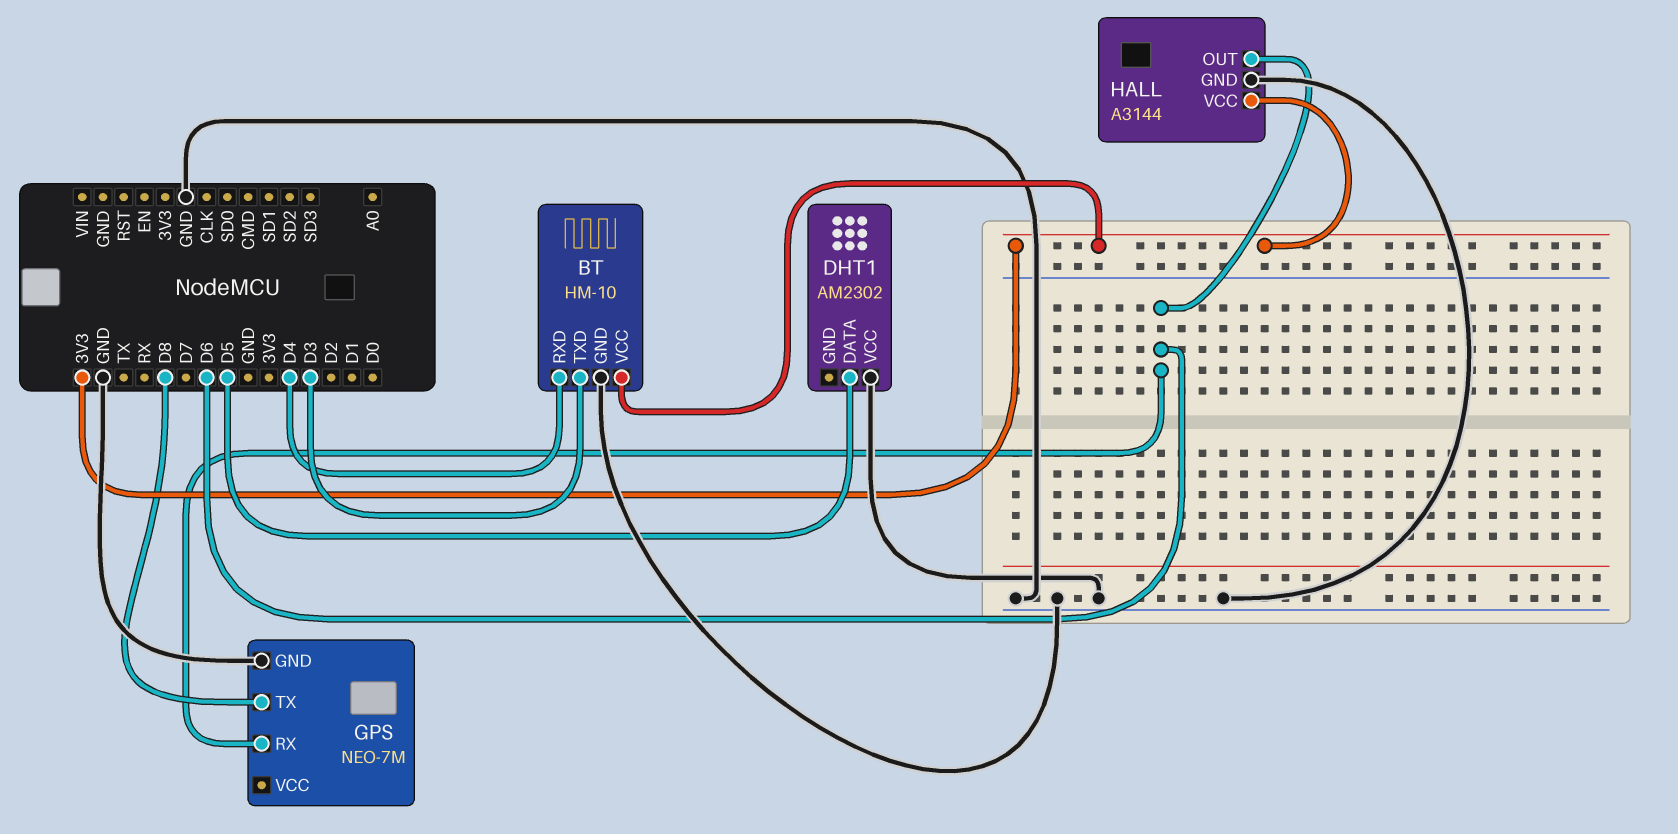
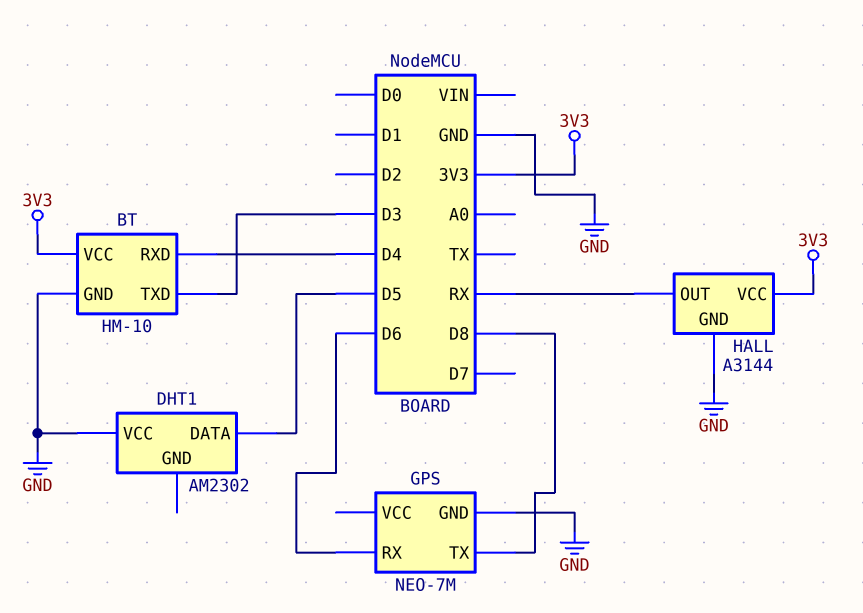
HALL pin OUT: D6 -> RX

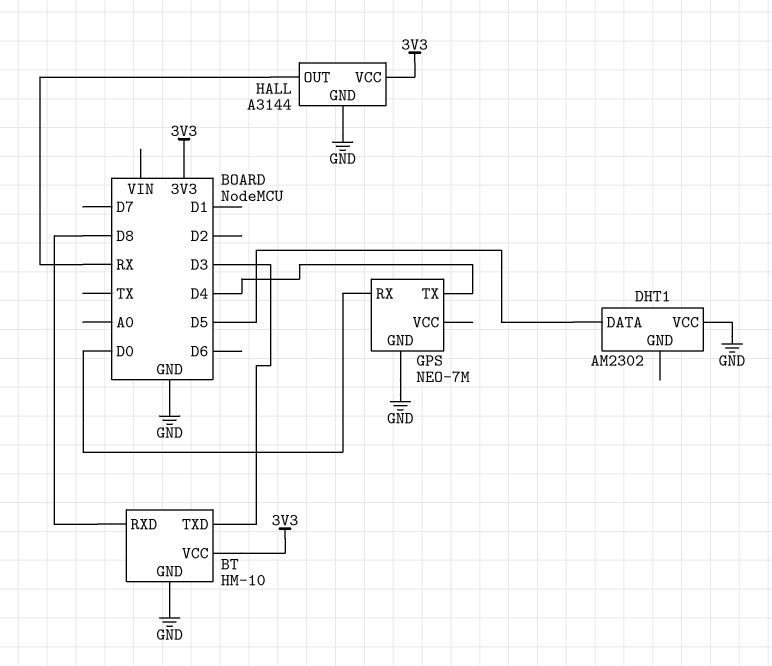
BT pin RXD: D4 -> D8
GPS pin RX: D6 -> D0
GPS pin TX: D8 -> D4

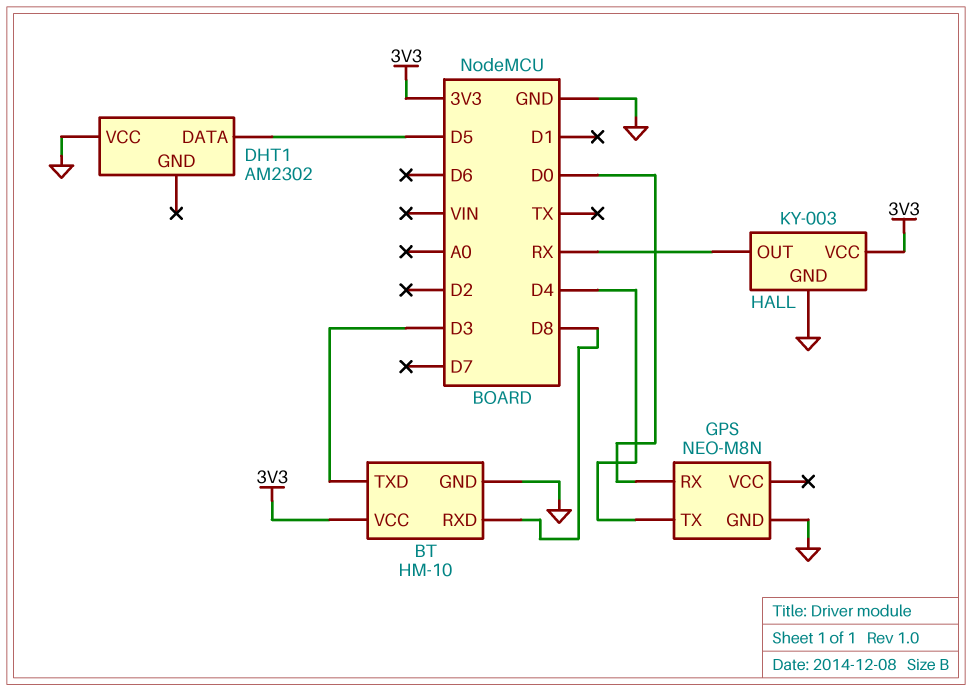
GPS: NEO-7M -> NEO-M8N
HALL: A3144 -> KY-003

